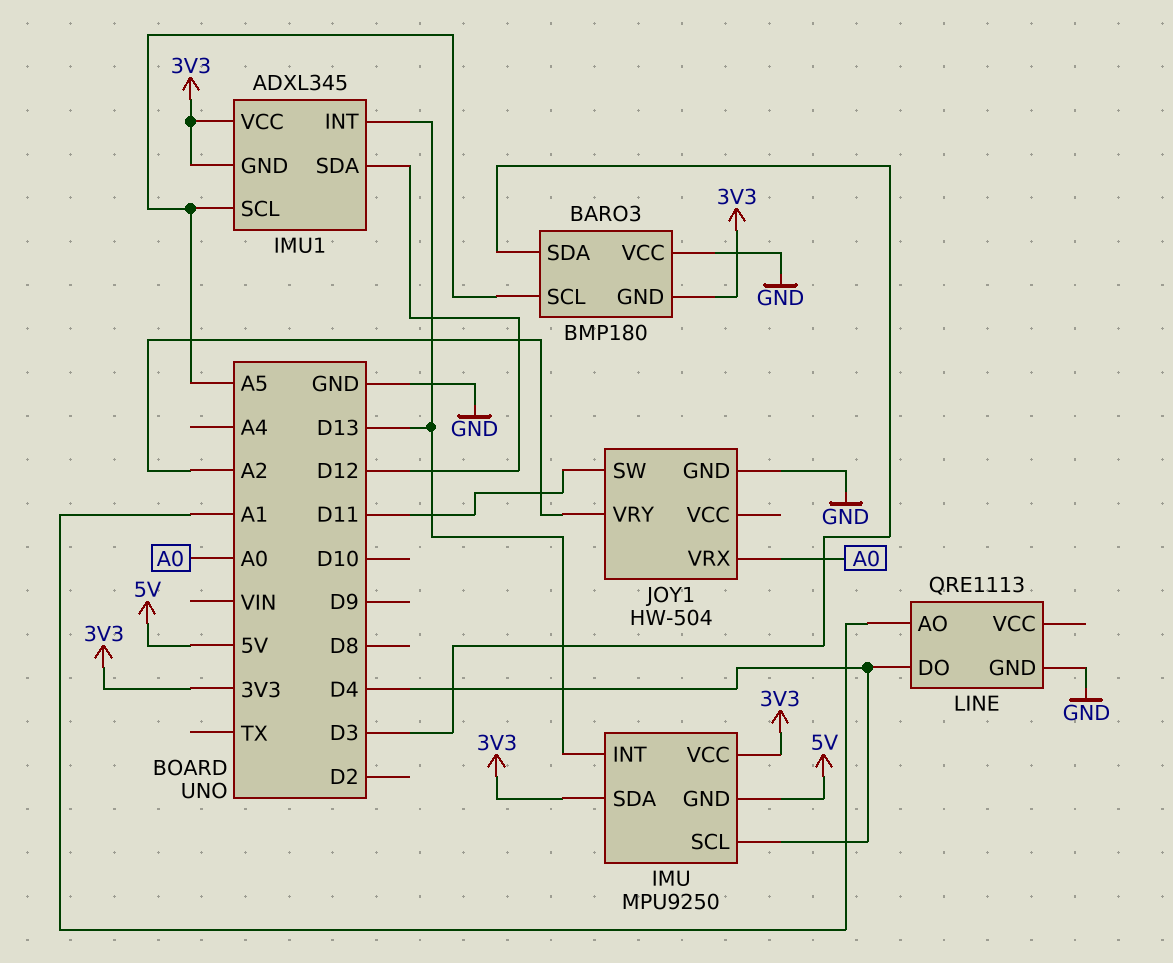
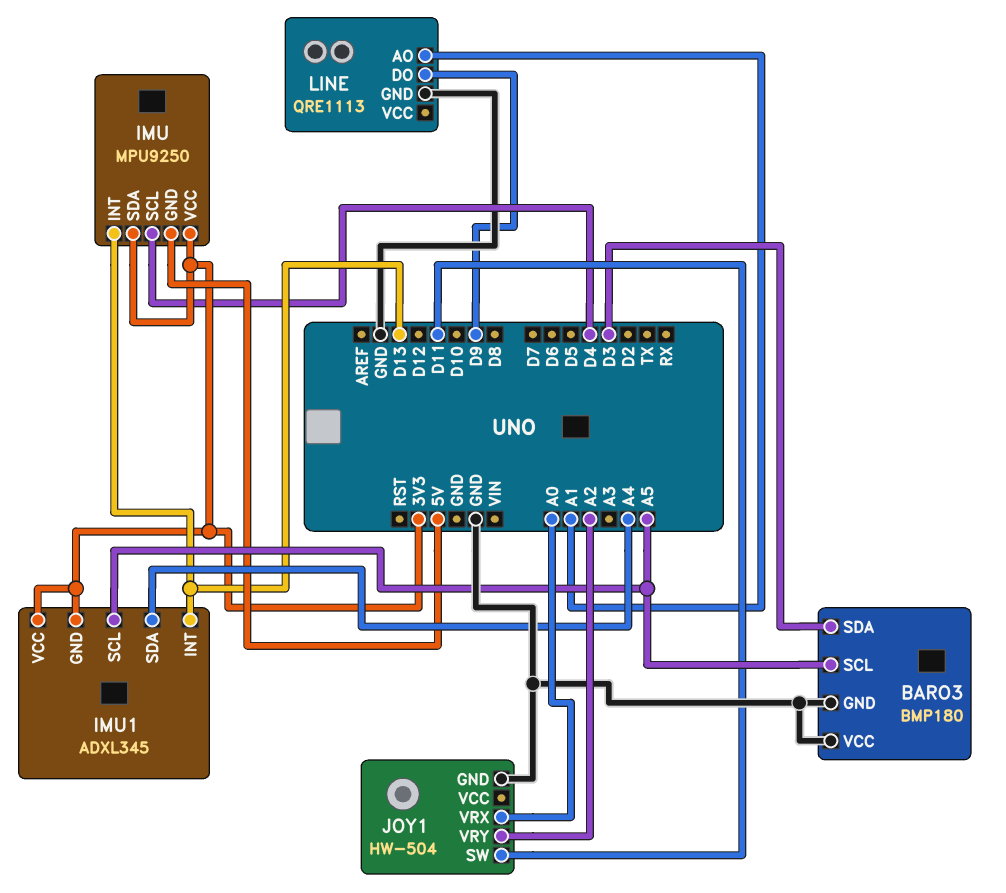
BARO3 pin GND: 3V3 -> GND
IMU1 pin SDA: D12 -> A4
LINE pin DO: D4 -> D9

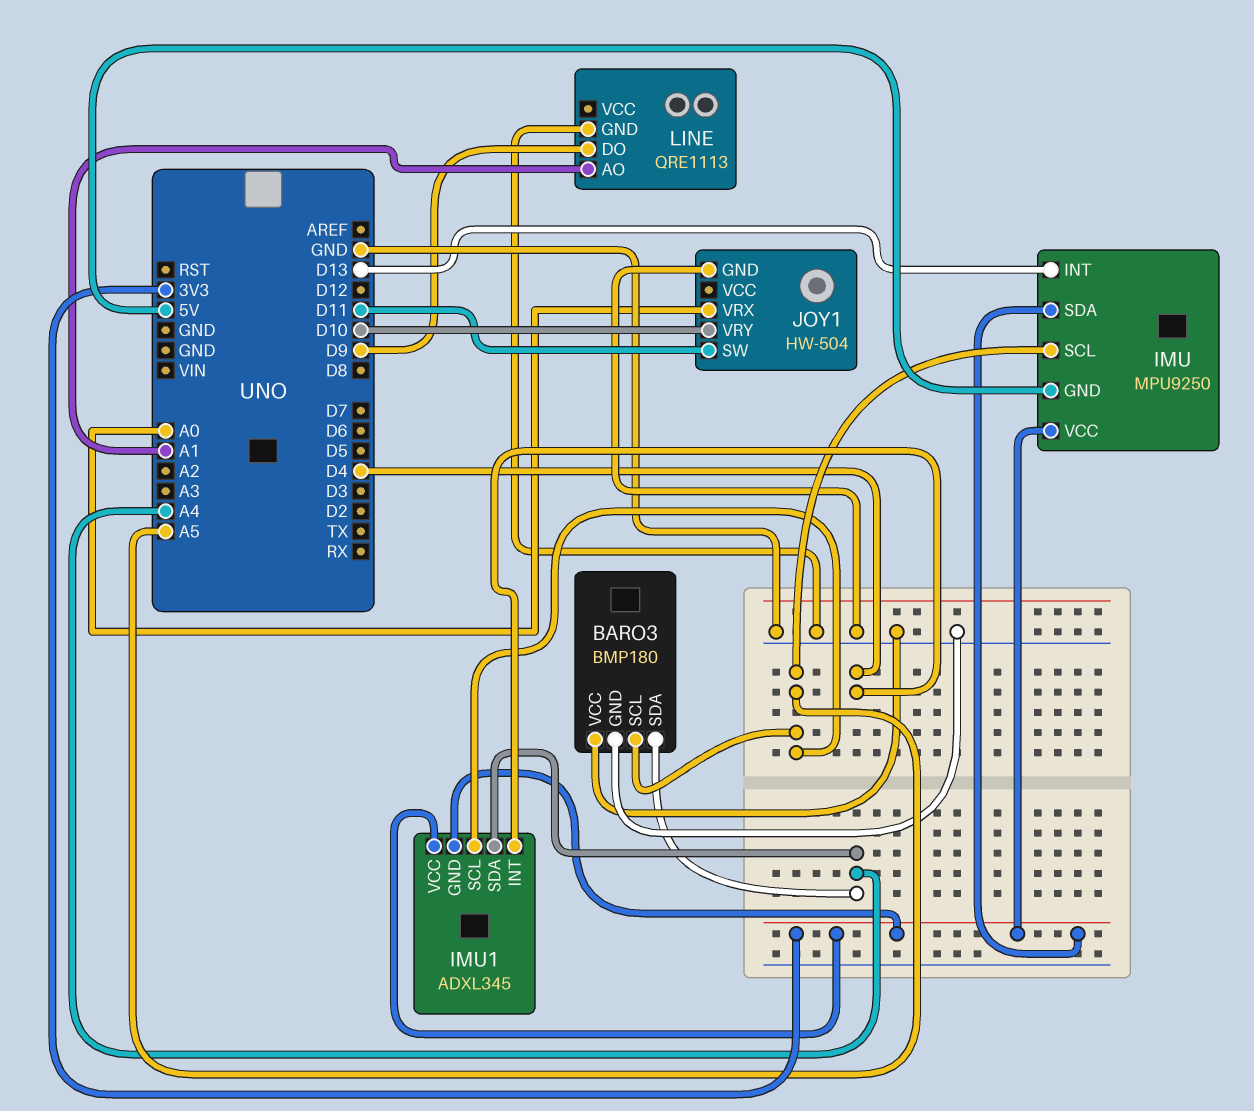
BARO3 pin SDA: D3 -> A4
IMU pin SCL: D4 -> A5
IMU1 pin INT: D13 -> D4
JOY1 pin VRY: A2 -> D10

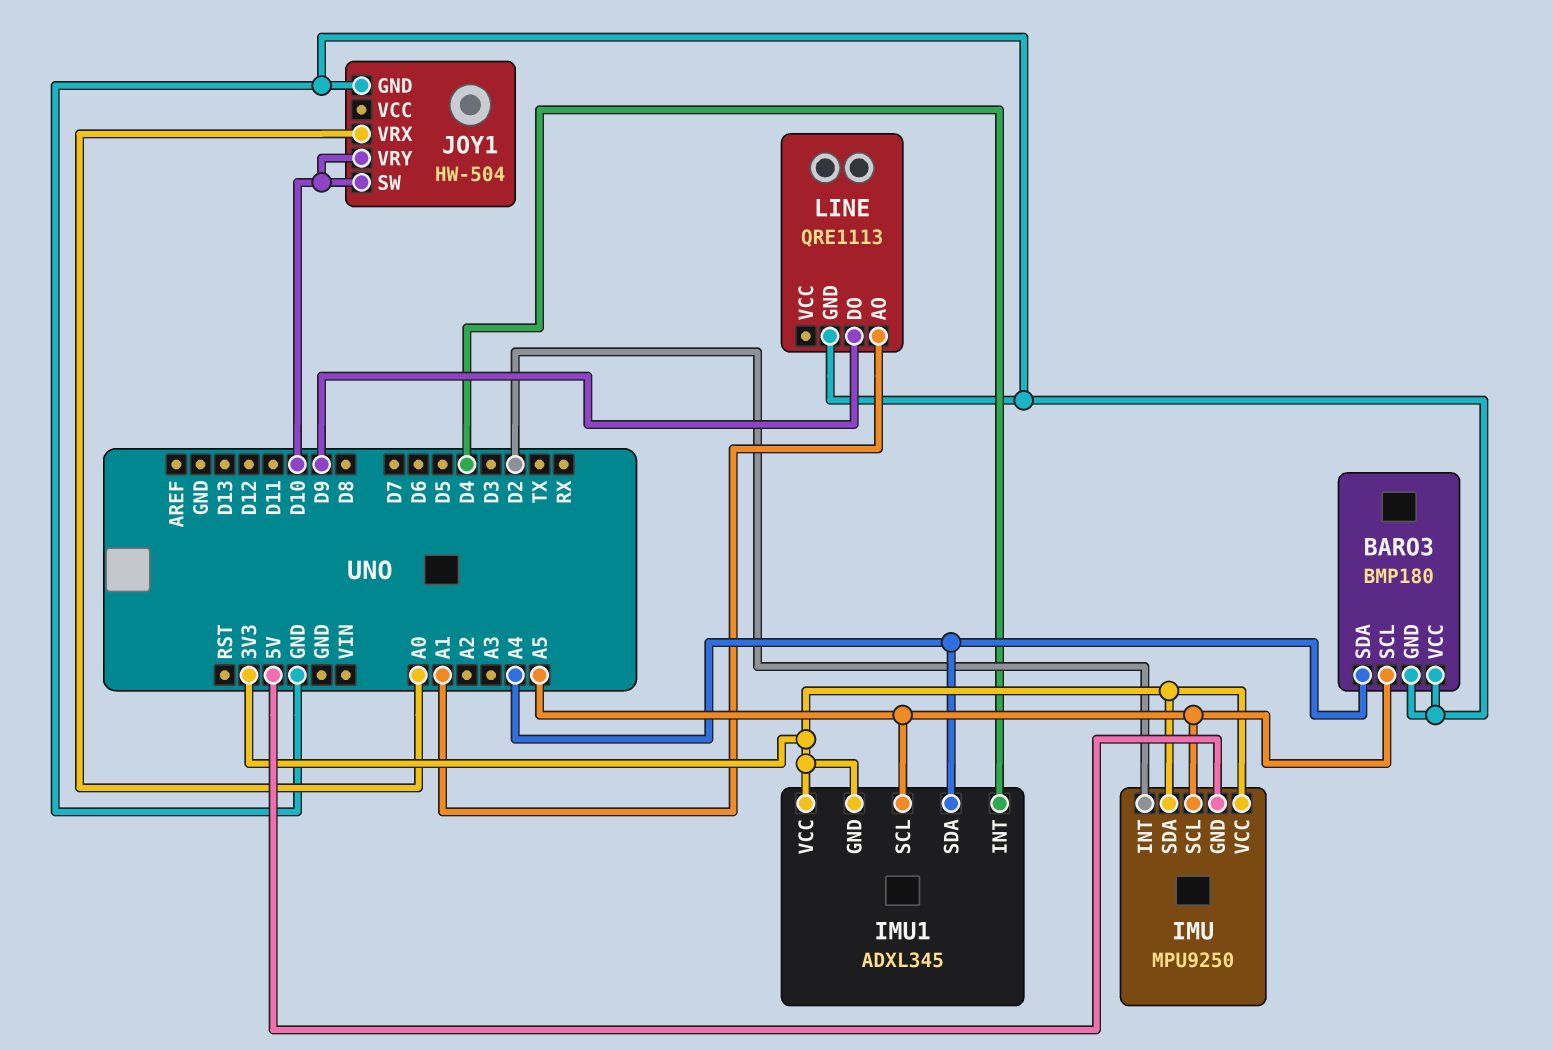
IMU pin INT: D13 -> D2
JOY1 pin SW: D11 -> D10

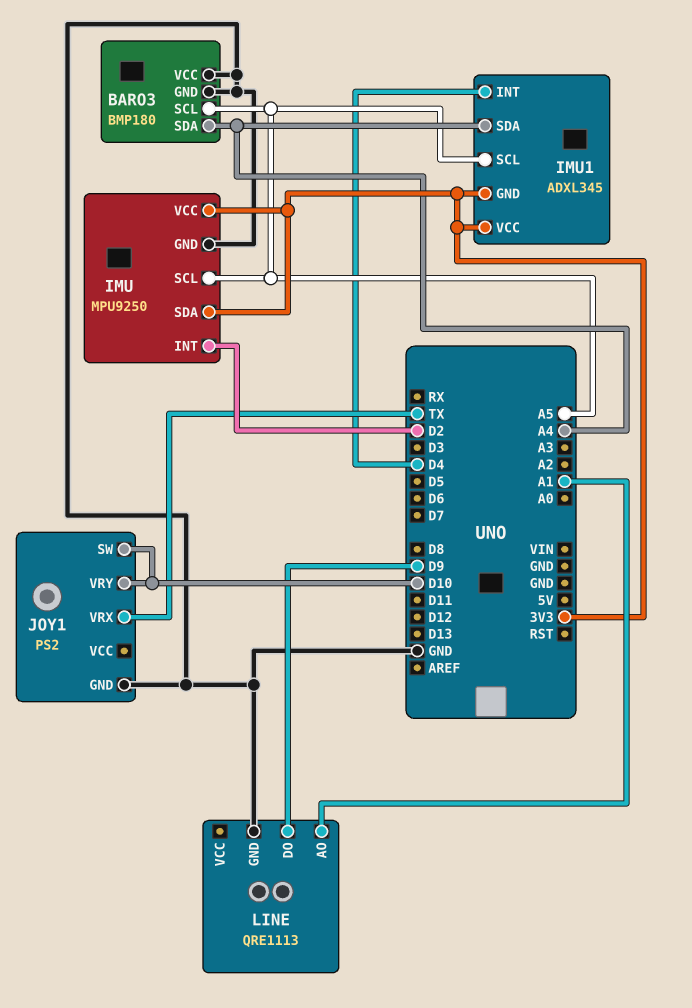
IMU pin GND: 5V -> GND
JOY1: HW-504 -> PS2
JOY1 pin VRX: A0 -> TX

